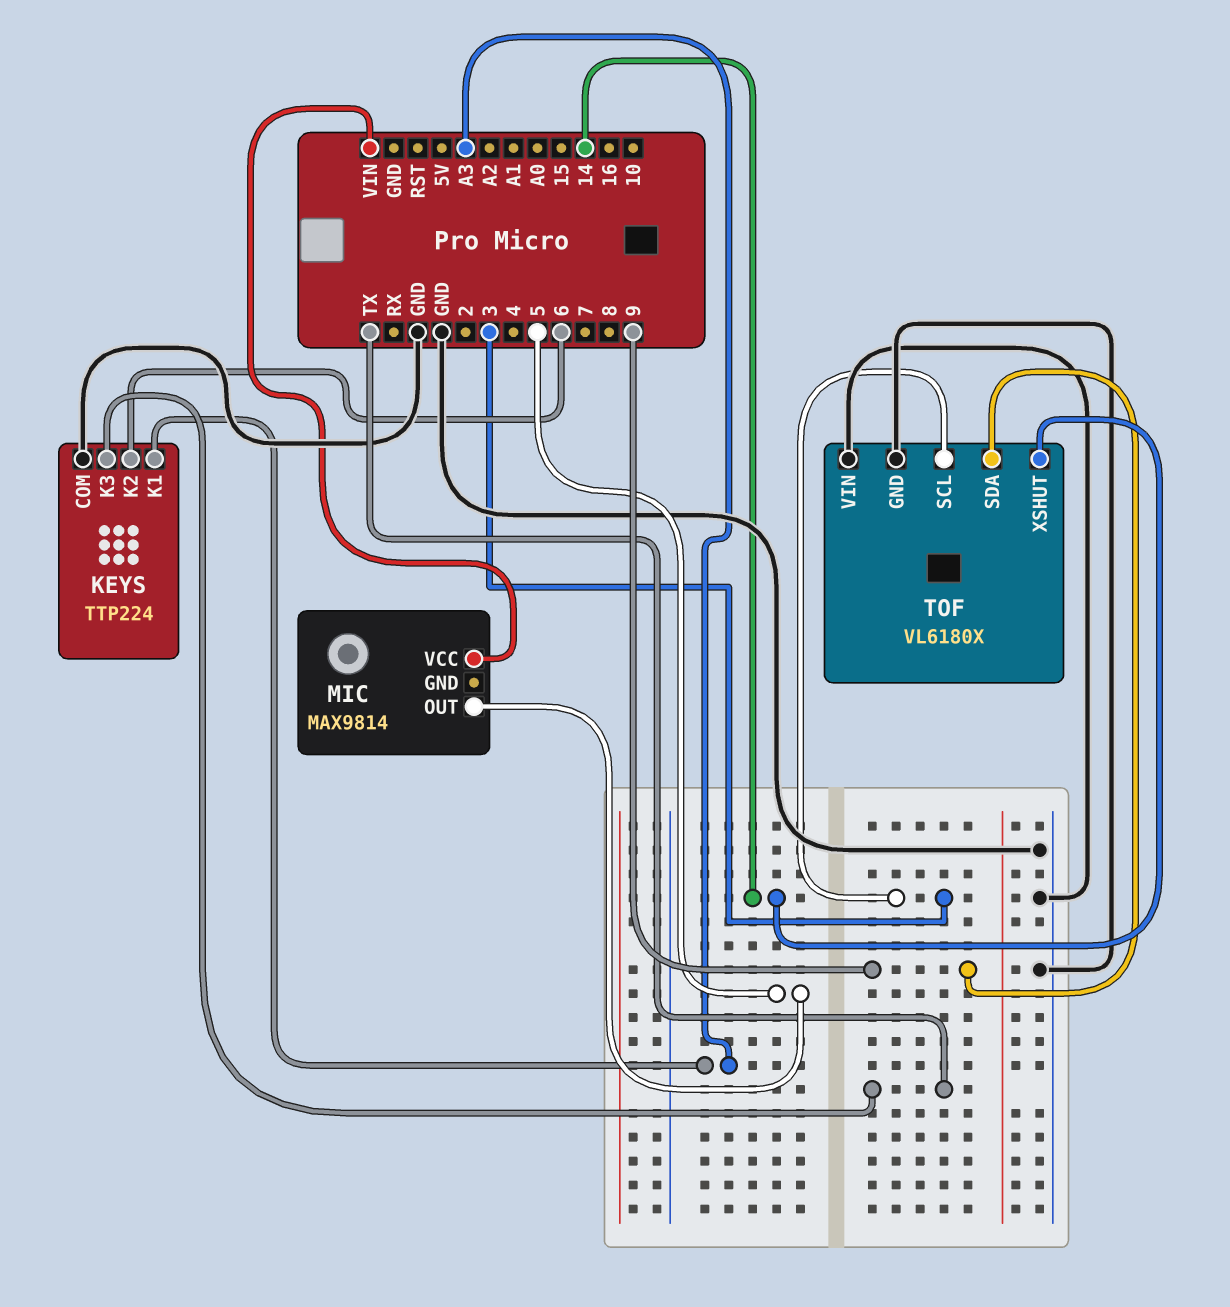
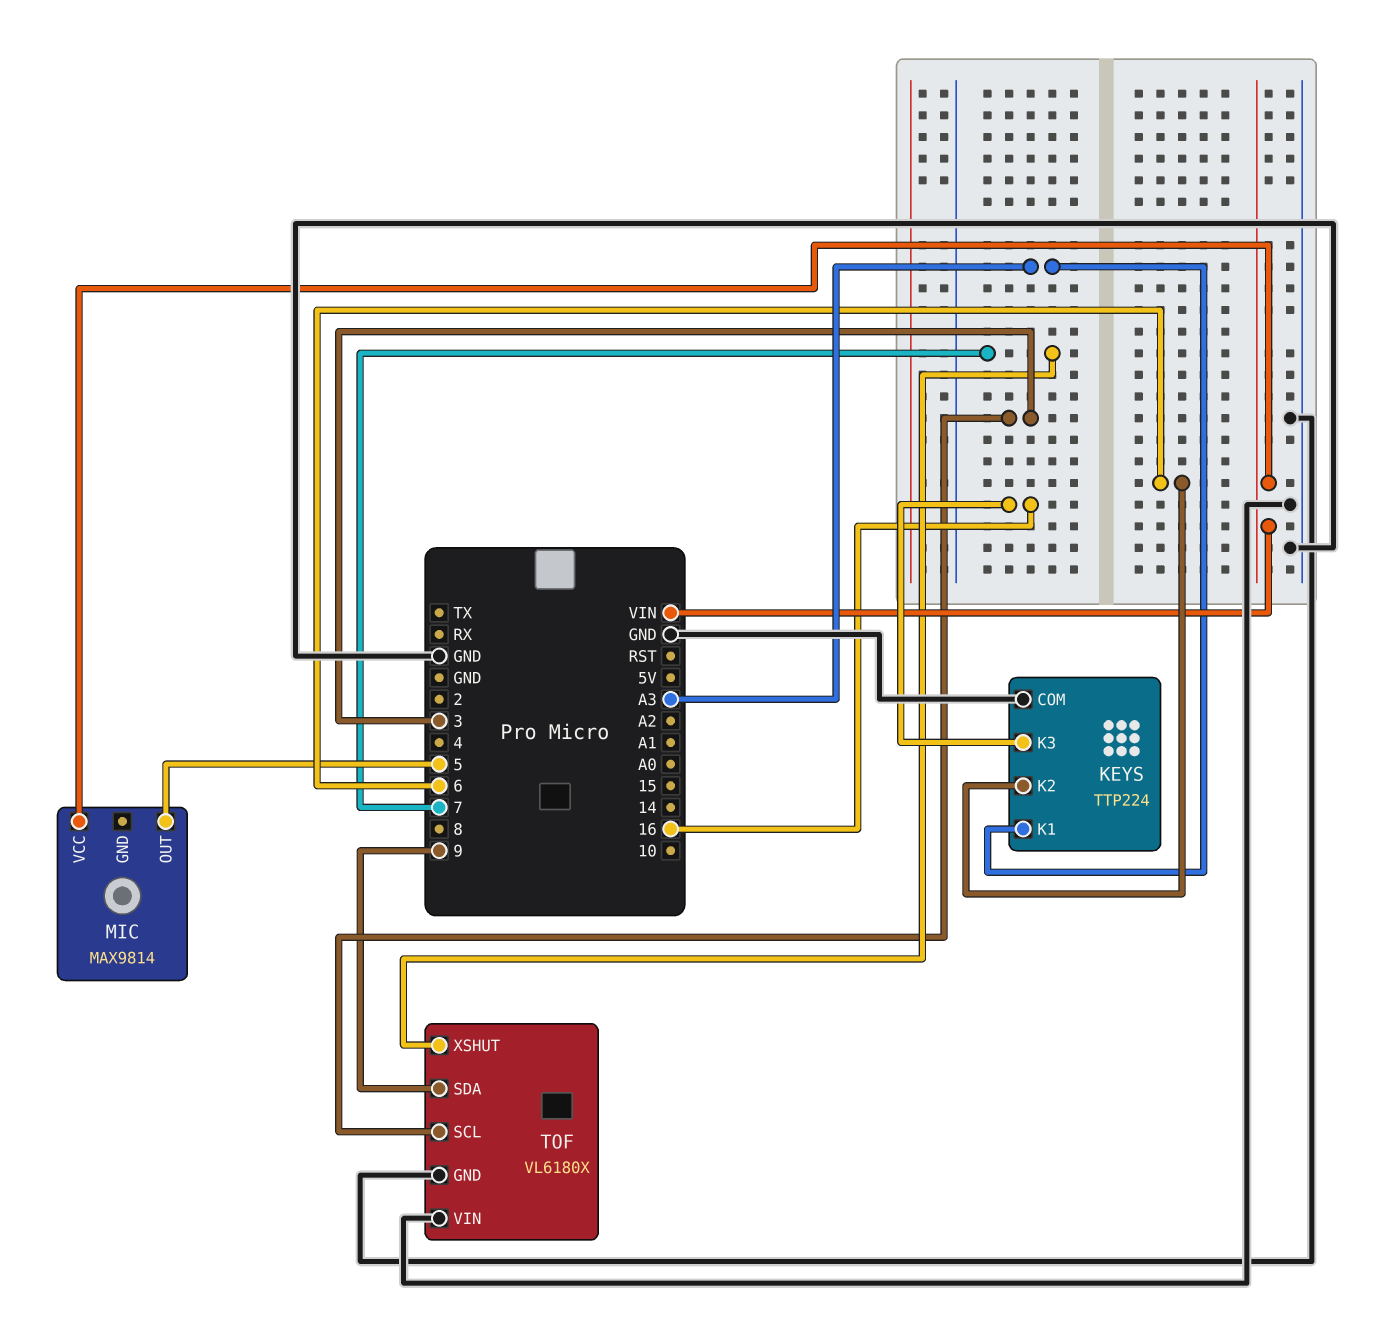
KEYS pin K3: TX -> 16
TOF pin XSHUT: 14 -> 7

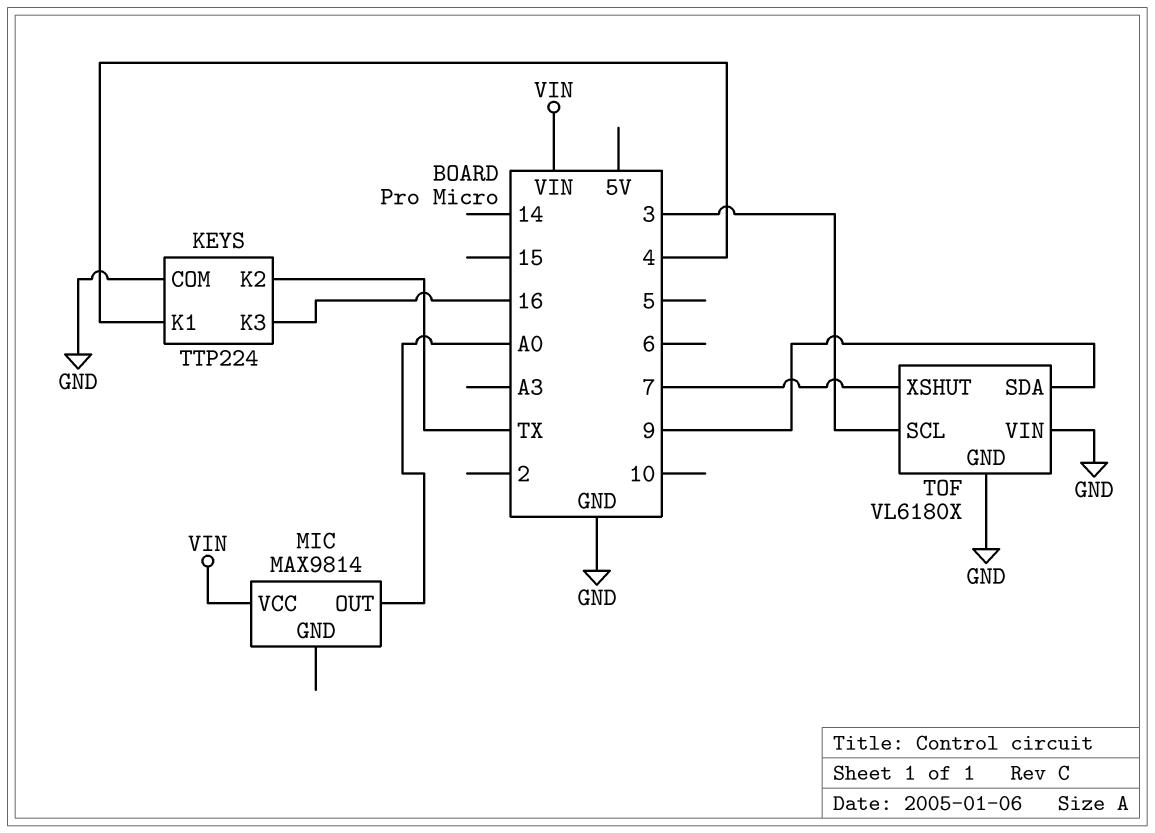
KEYS pin K1: A3 -> 4
KEYS pin K2: 6 -> TX
MIC pin OUT: 5 -> A0

